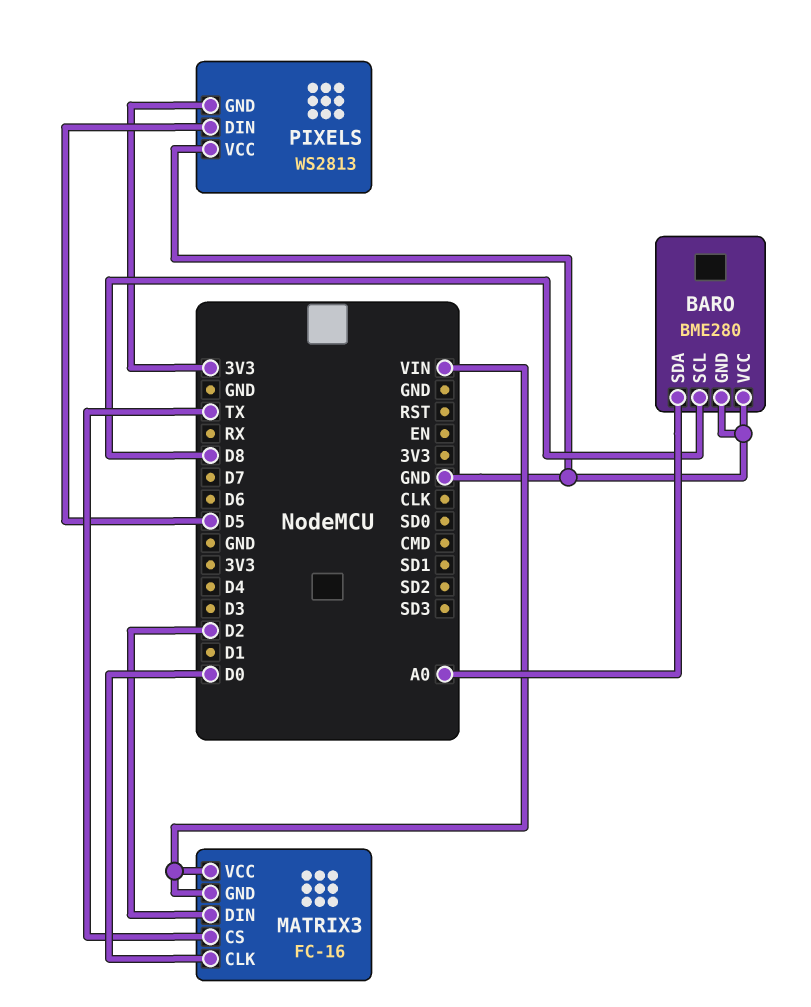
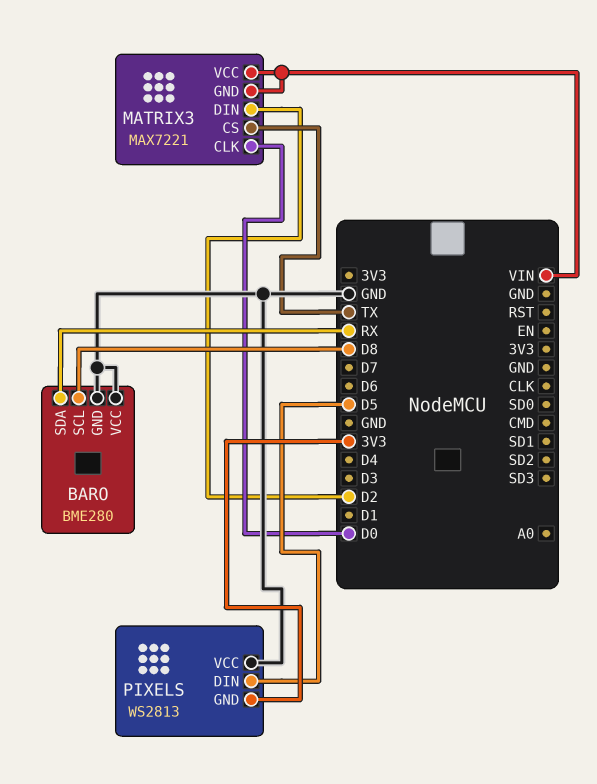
BARO pin SDA: A0 -> RX
MATRIX3: FC-16 -> MAX7221

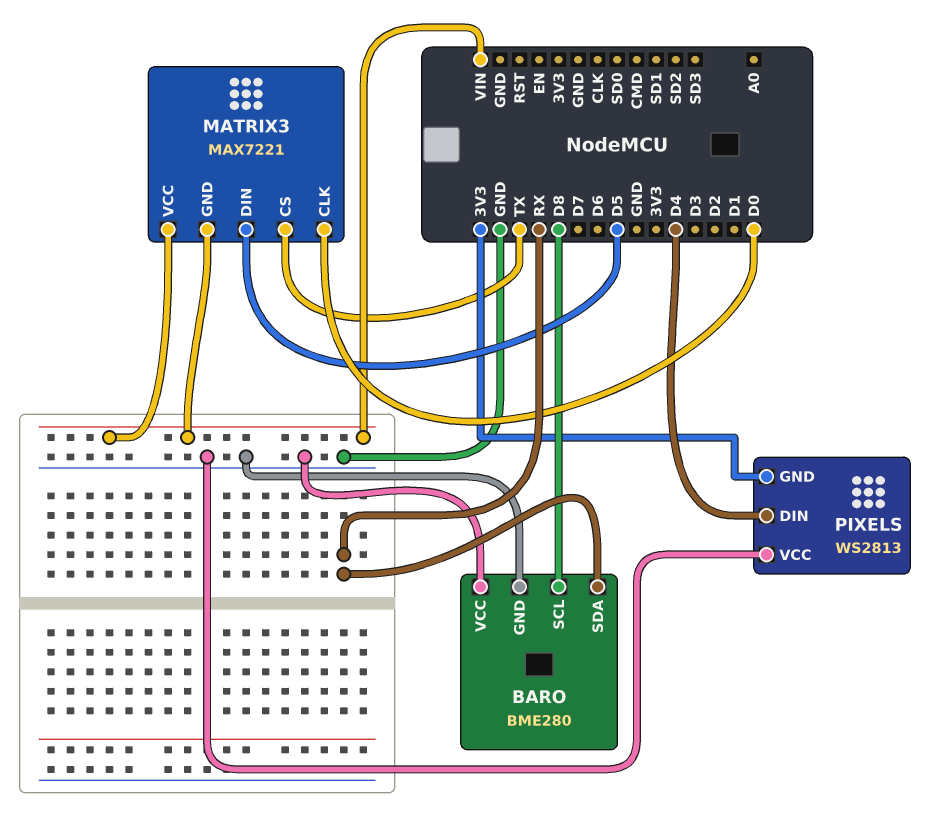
MATRIX3 pin DIN: D2 -> D5
PIXELS pin DIN: D5 -> D4

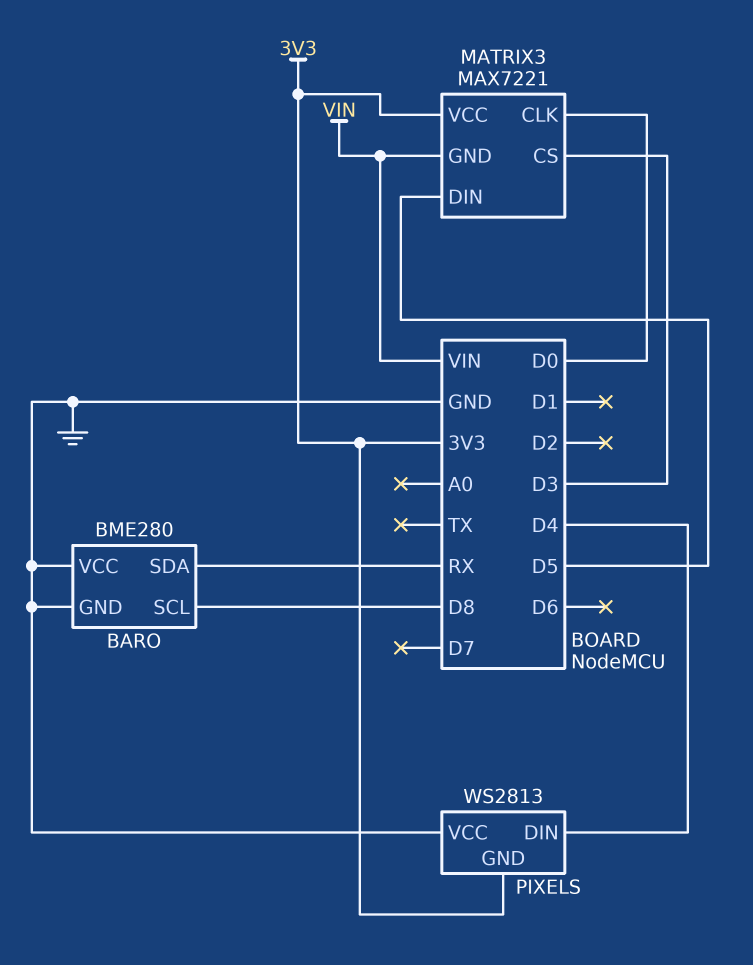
MATRIX3 pin CS: TX -> D3
MATRIX3 pin VCC: VIN -> 3V3

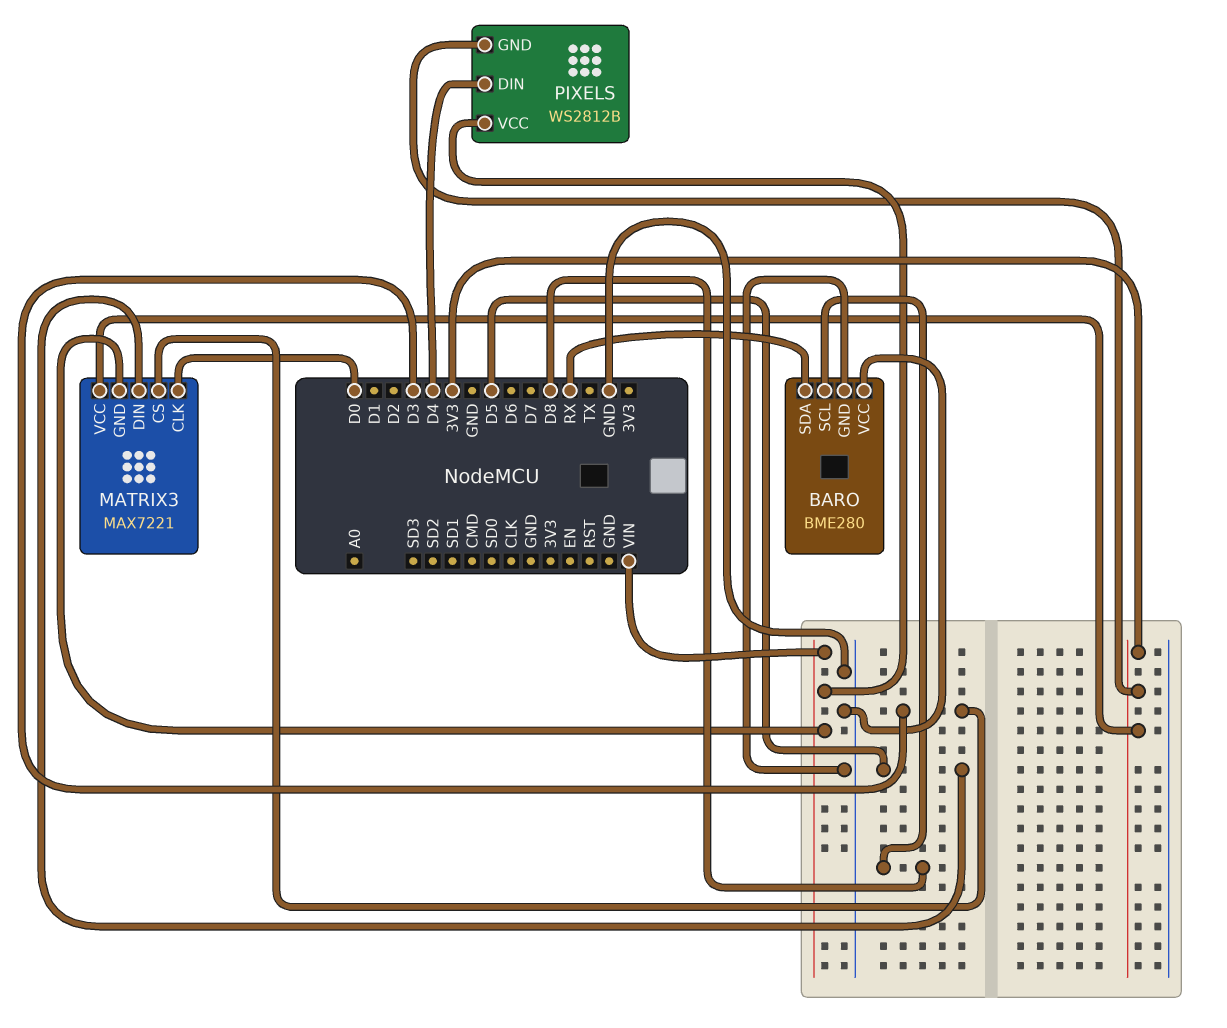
PIXELS: WS2813 -> WS2812B
PIXELS pin VCC: GND -> VIN

